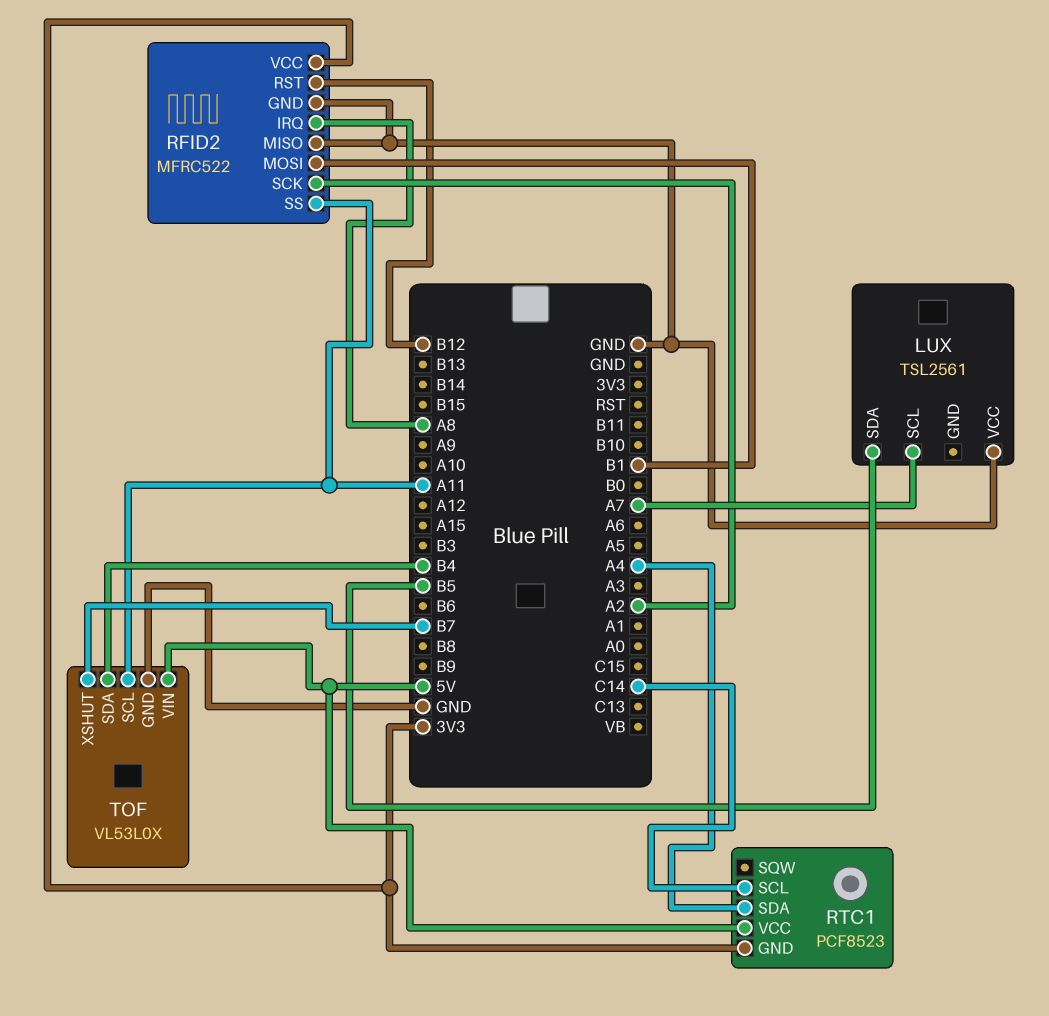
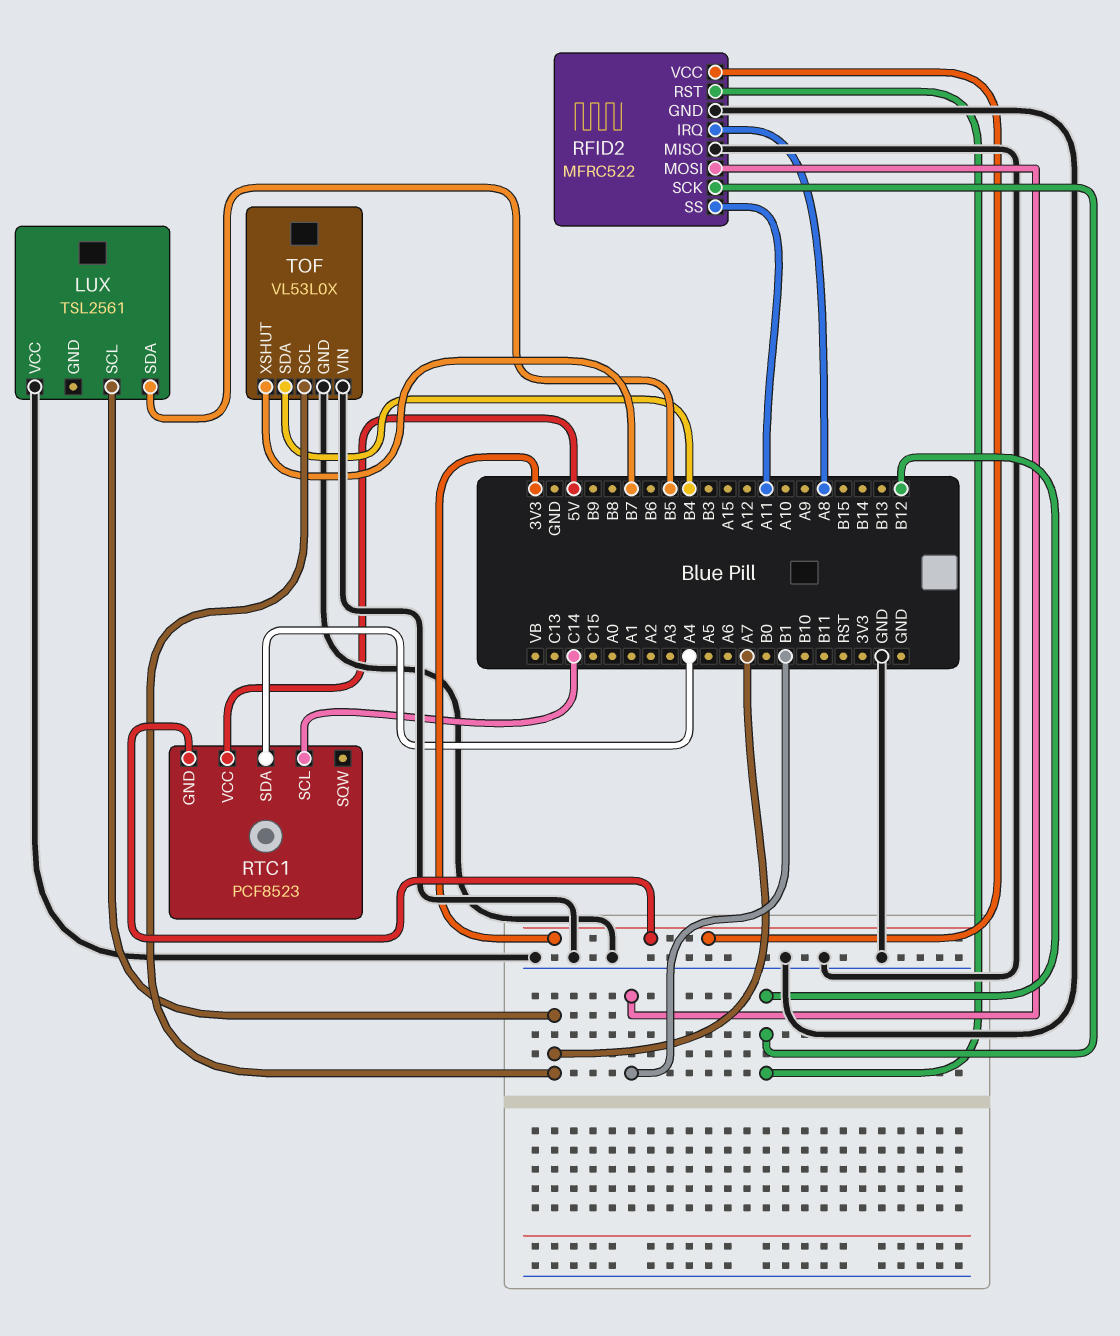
RFID2 pin SCK: A2 -> B12
TOF pin SCL: A11 -> A7
TOF pin VIN: 5V -> GND

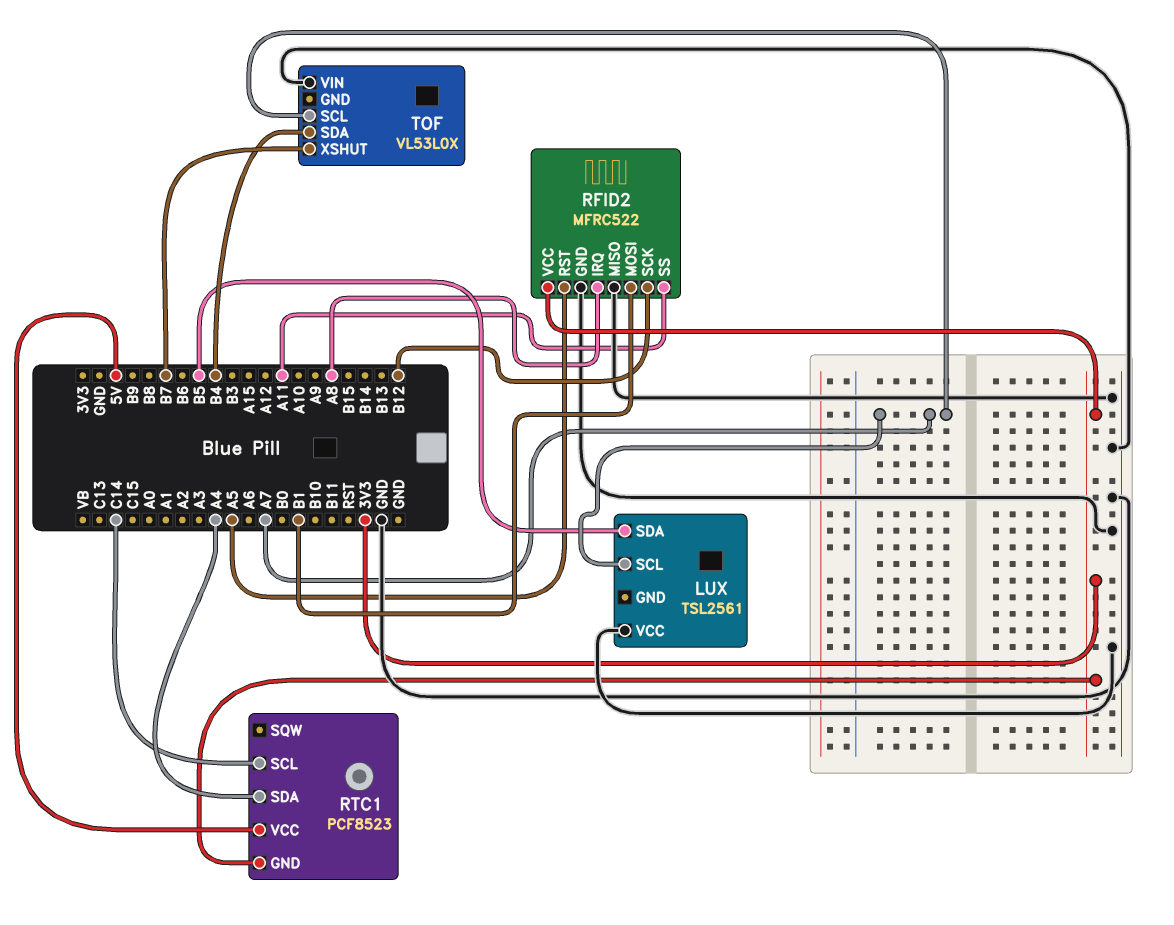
RFID2 pin RST: B12 -> A5
TOF pin GND: GND -> none

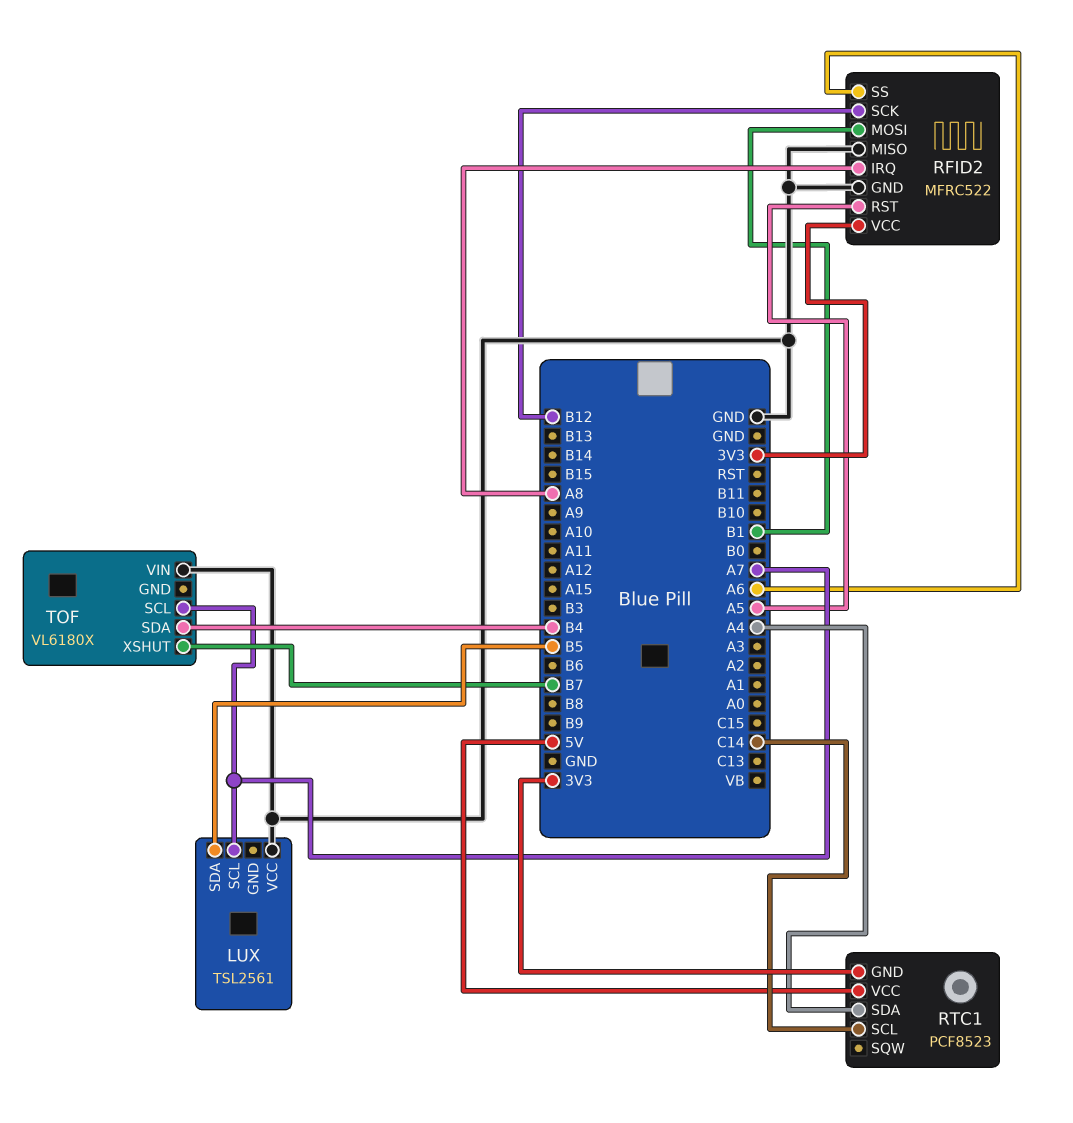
RFID2 pin SS: A11 -> A6
TOF: VL53L0X -> VL6180X

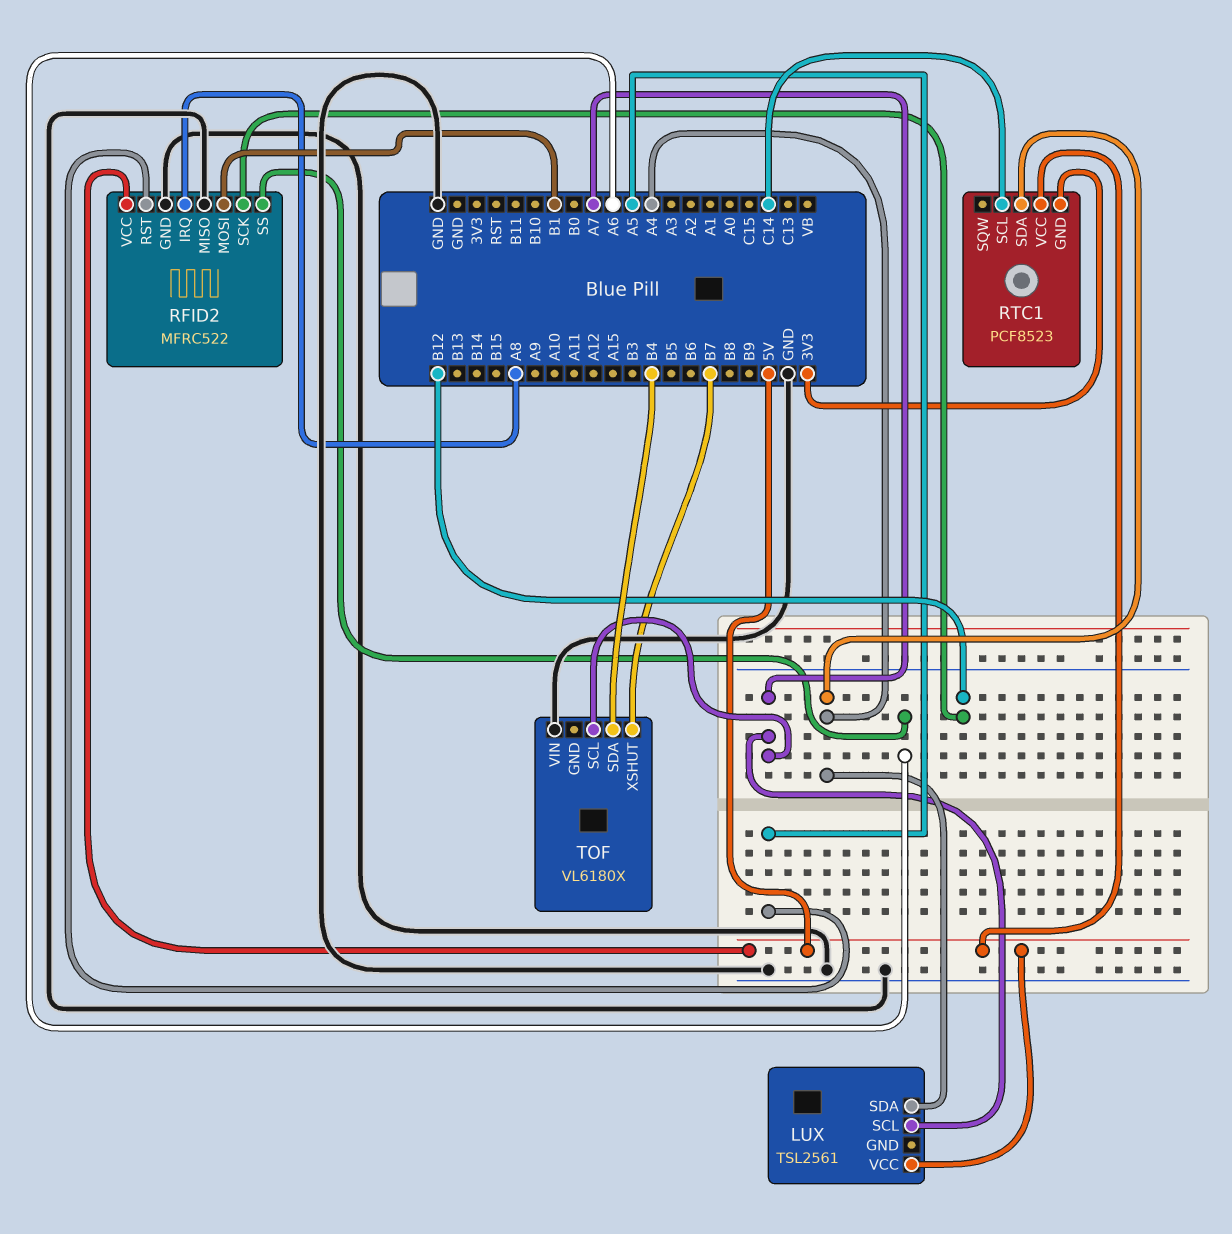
LUX pin SDA: B5 -> A4
LUX pin VCC: GND -> 5V
RFID2 pin VCC: 3V3 -> 5V

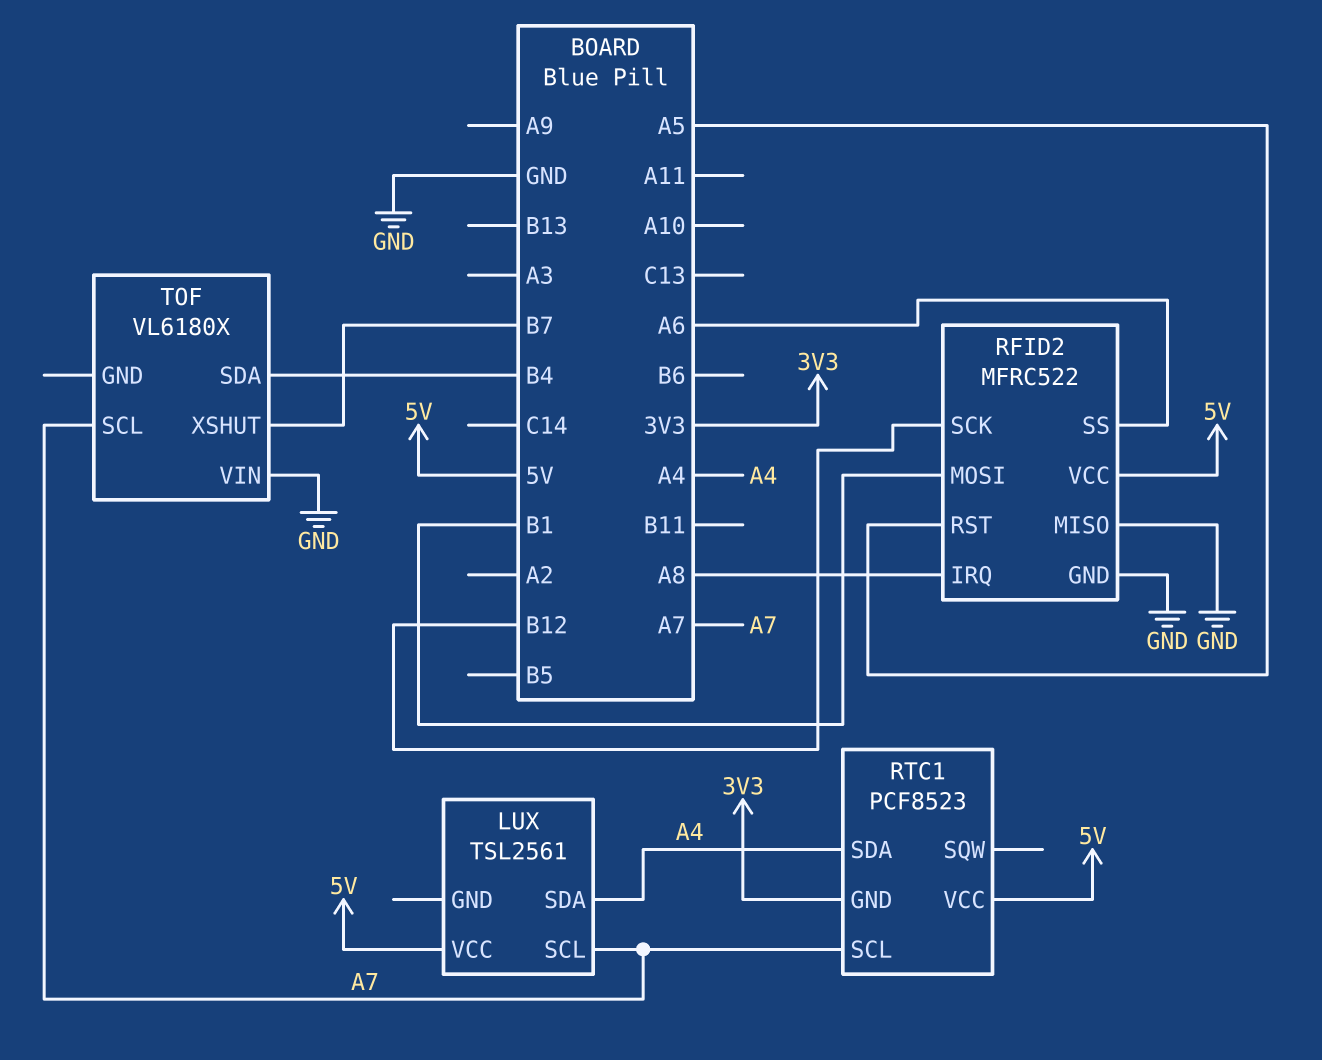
RTC1 pin SCL: C14 -> A7

